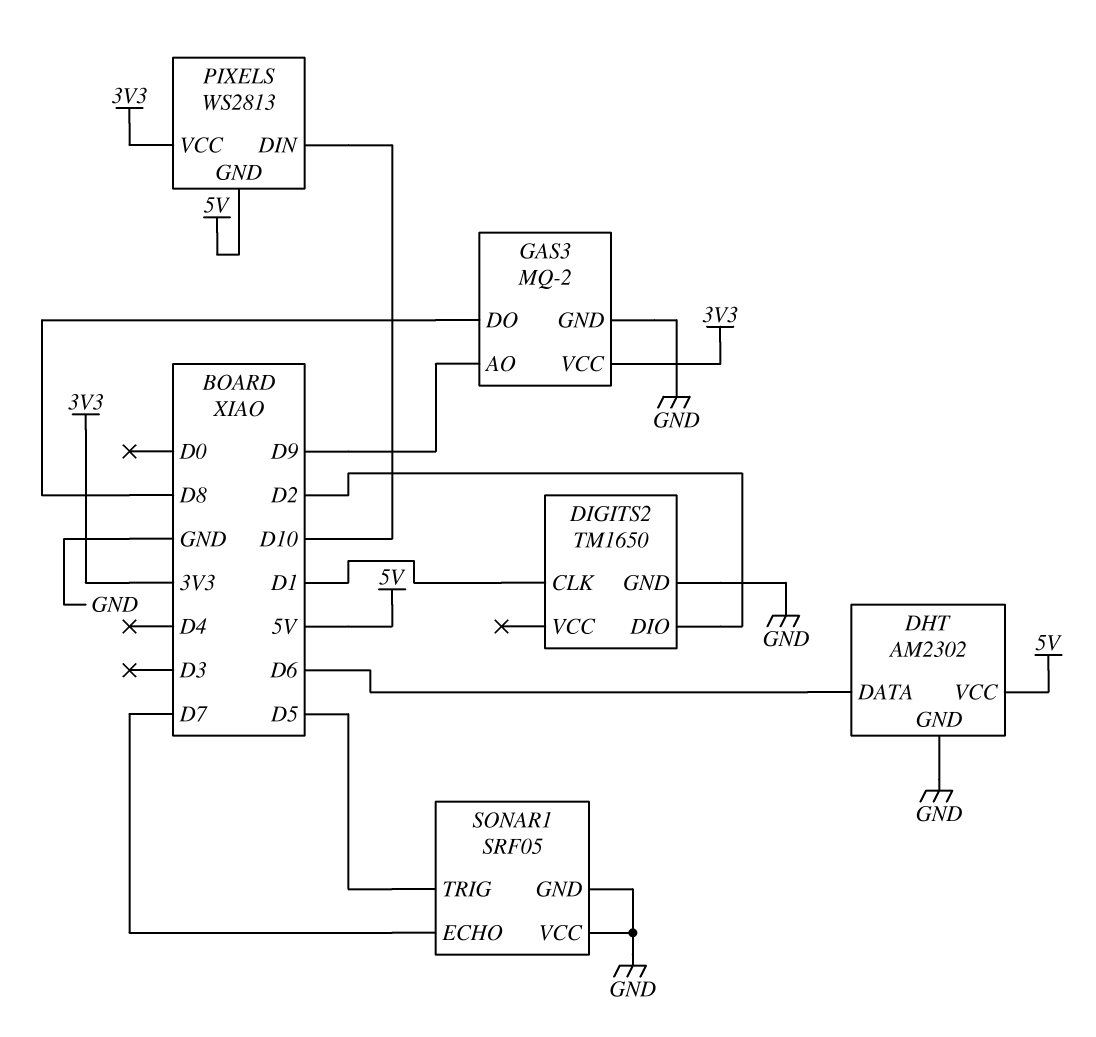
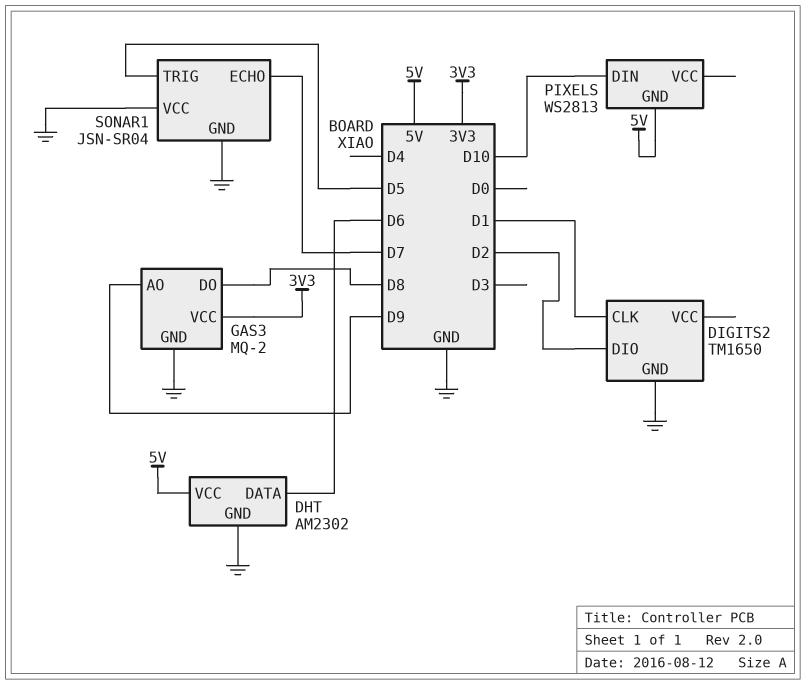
PIXELS pin VCC: 3V3 -> none
SONAR1: SRF05 -> JSN-SR04

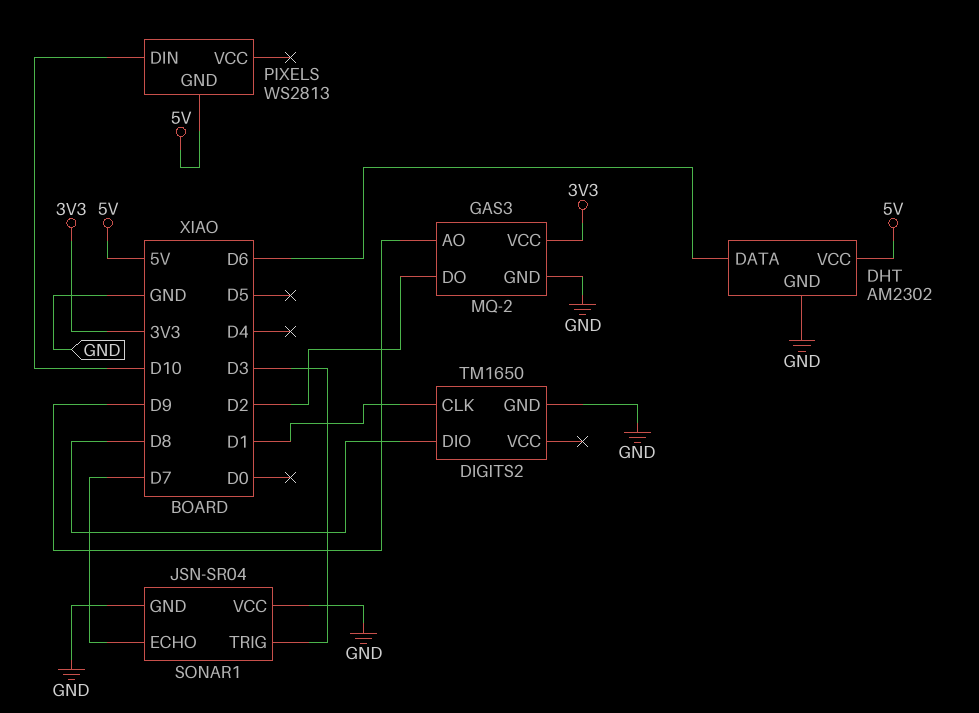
DIGITS2 pin DIO: D2 -> D8
GAS3 pin DO: D8 -> D2
SONAR1 pin TRIG: D5 -> D3

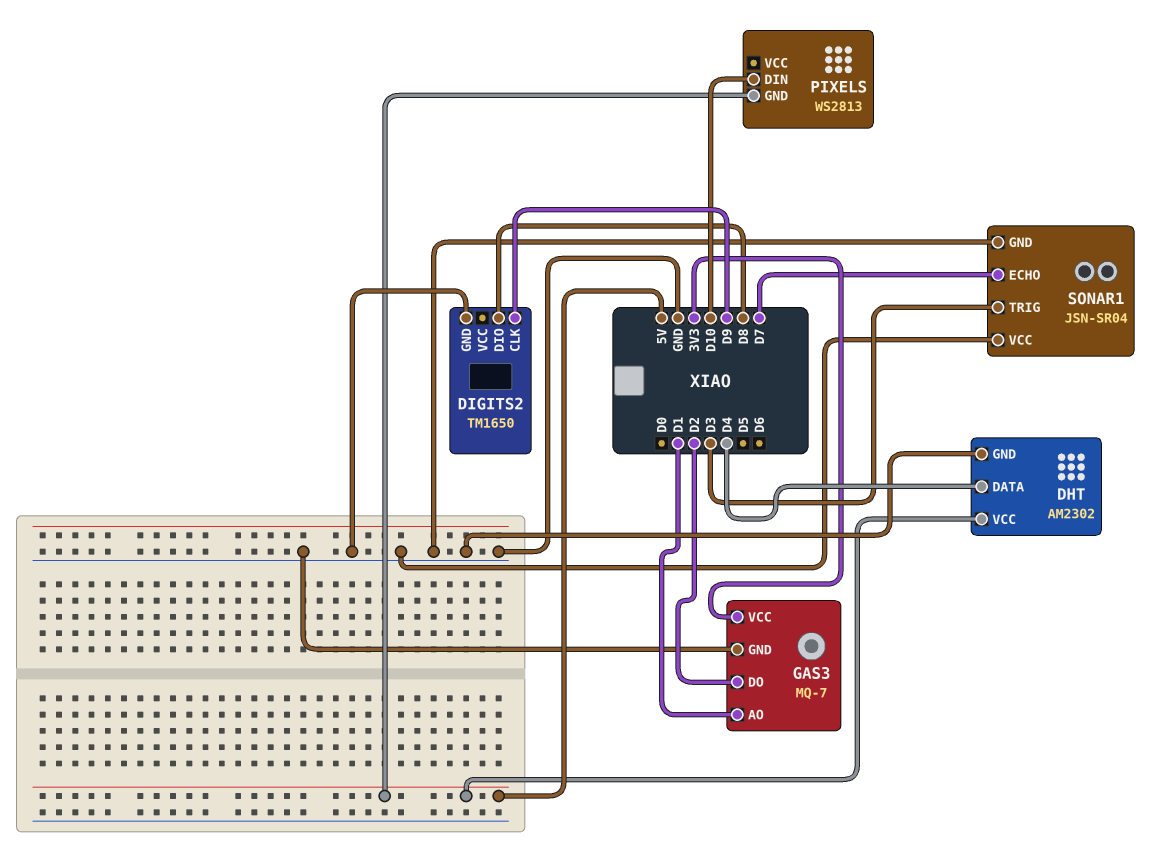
DHT pin DATA: D6 -> D4
DIGITS2 pin CLK: D1 -> D9
GAS3: MQ-2 -> MQ-7
GAS3 pin AO: D9 -> D1

